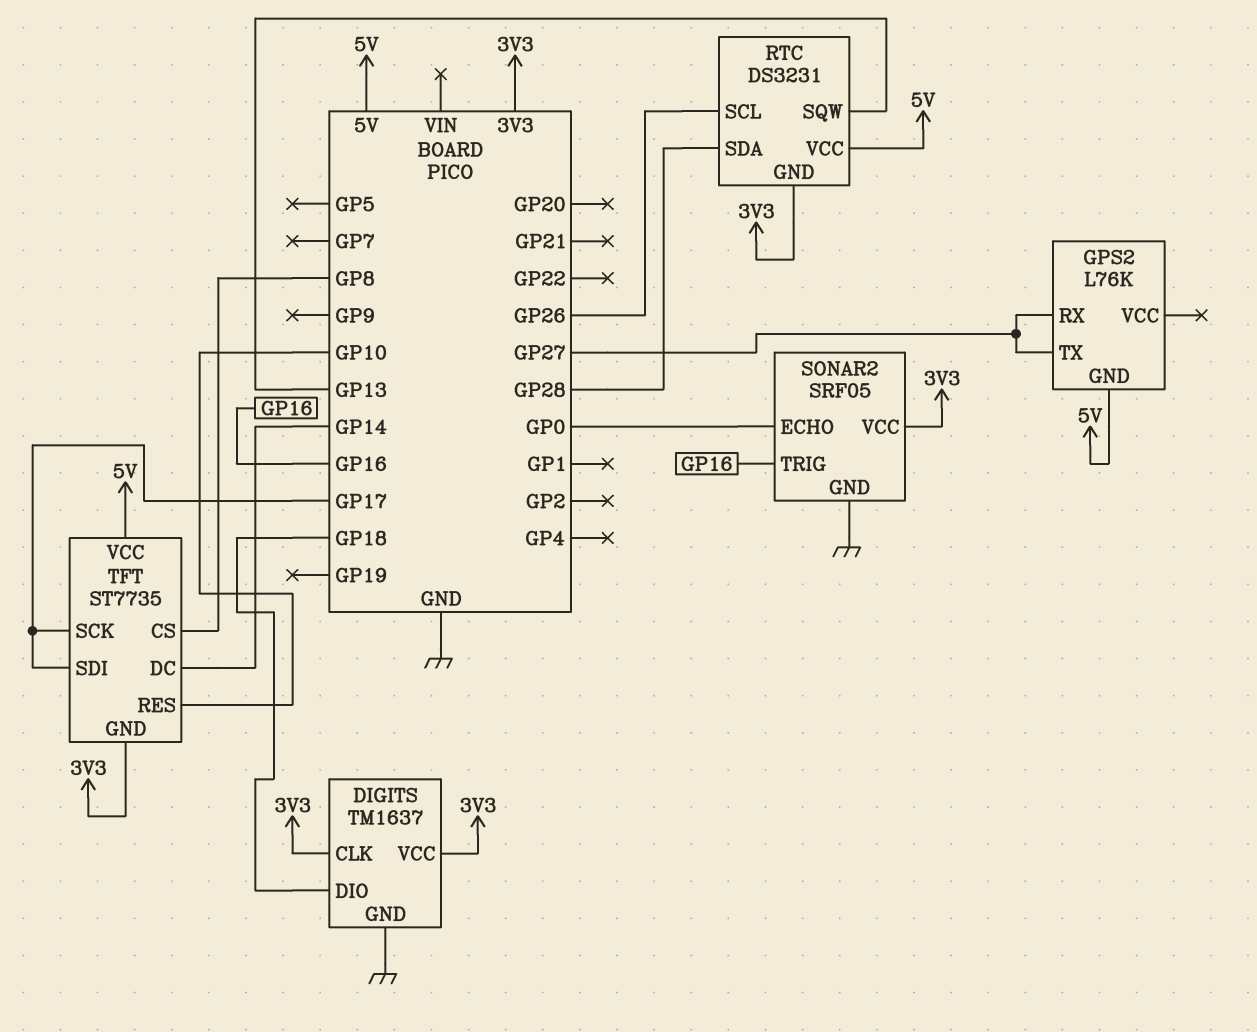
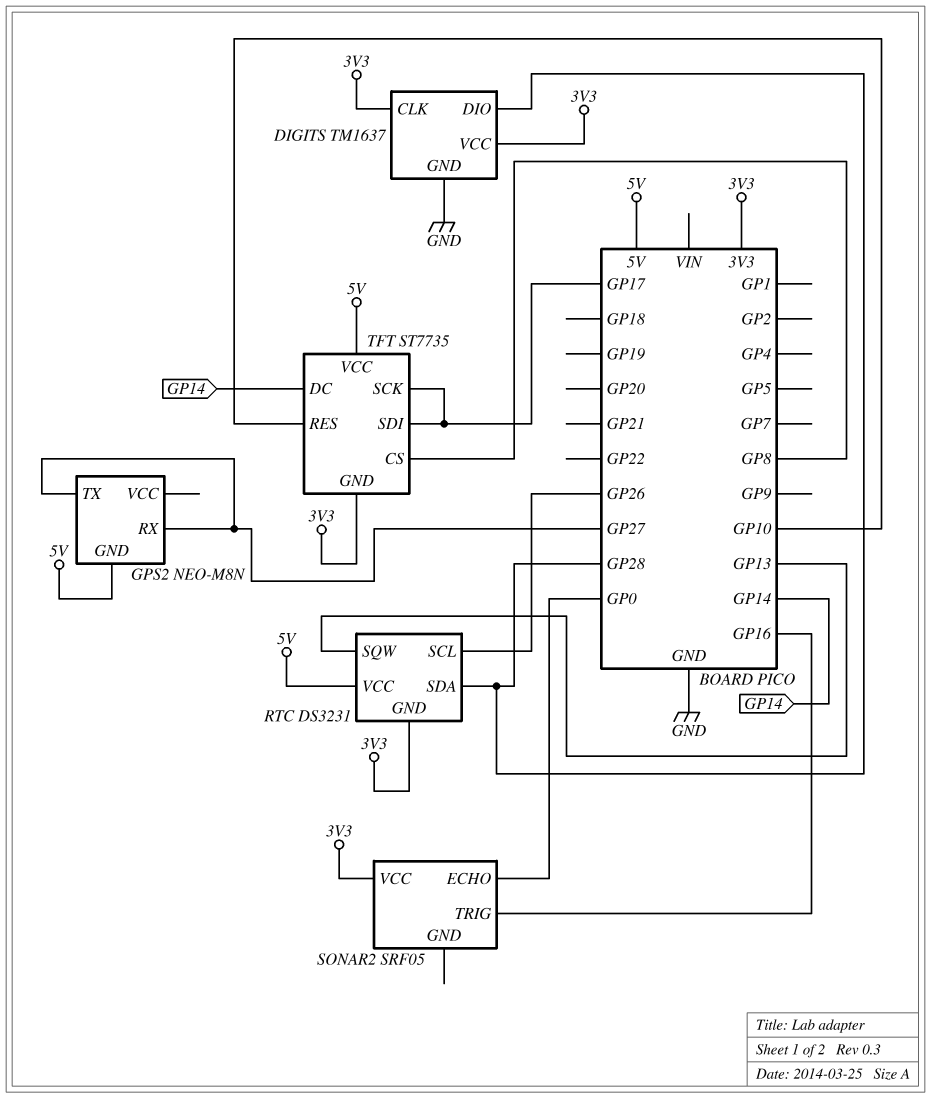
DIGITS pin DIO: GP18 -> GP28
GPS2: L76K -> NEO-M8N
SONAR2 pin GND: GND -> none

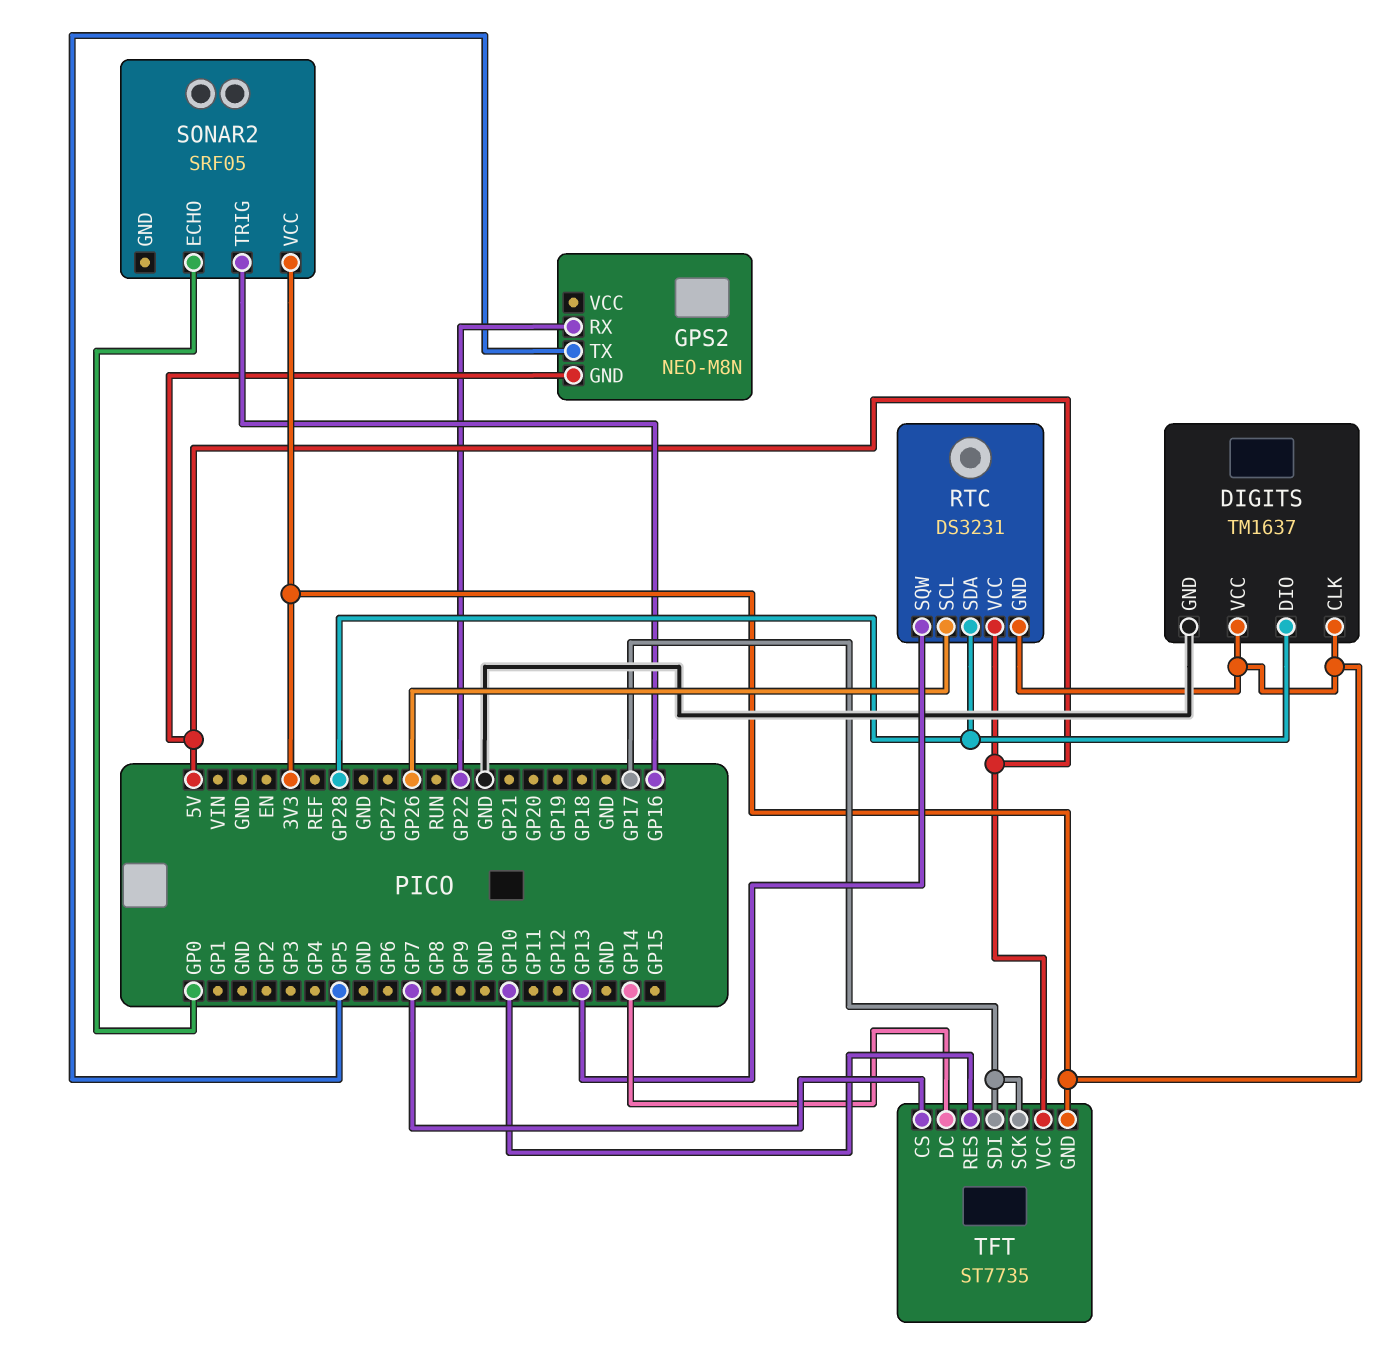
GPS2 pin RX: GP27 -> GP22
GPS2 pin TX: GP27 -> GP5
TFT pin CS: GP8 -> GP7

